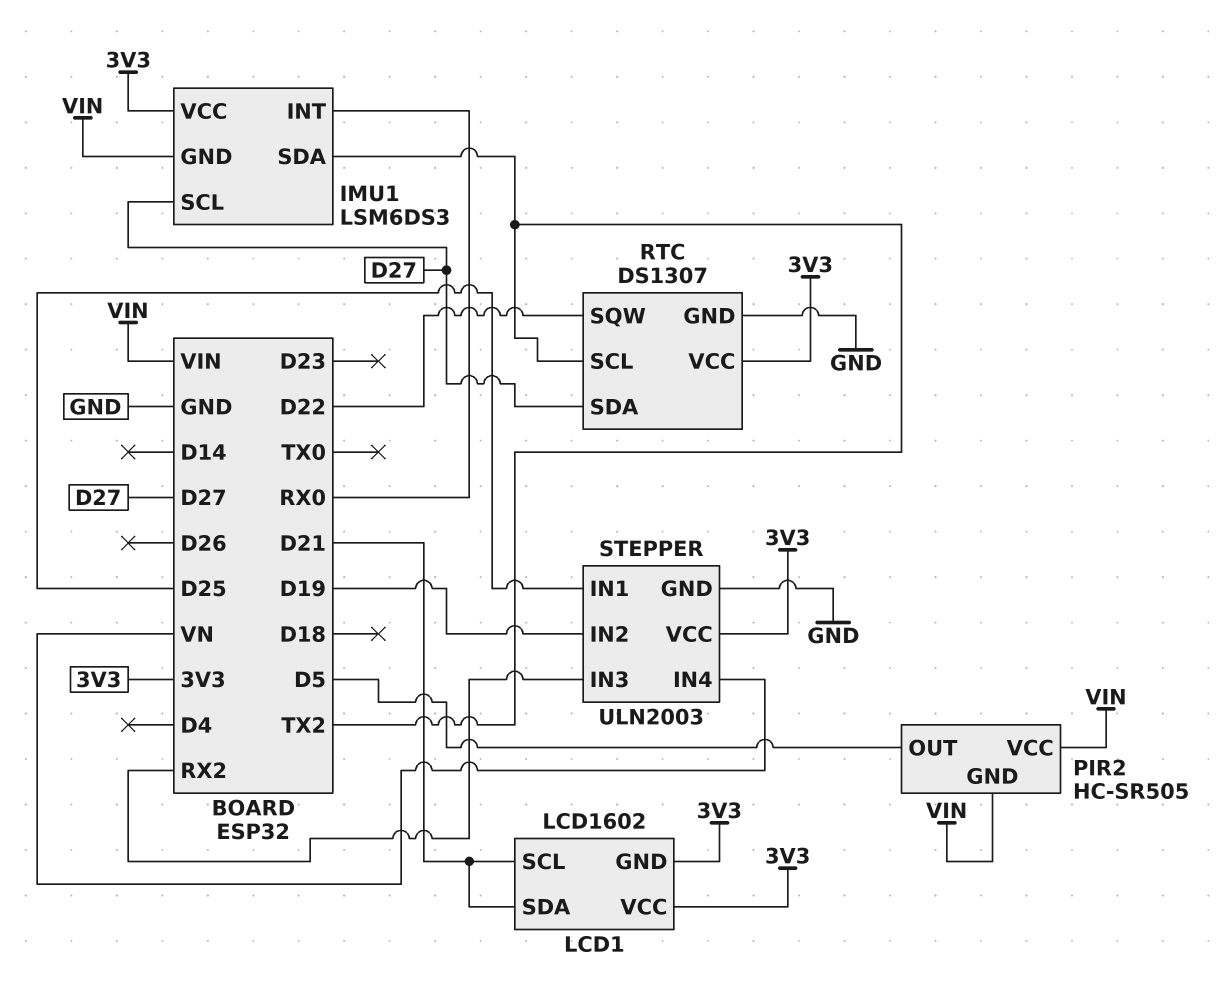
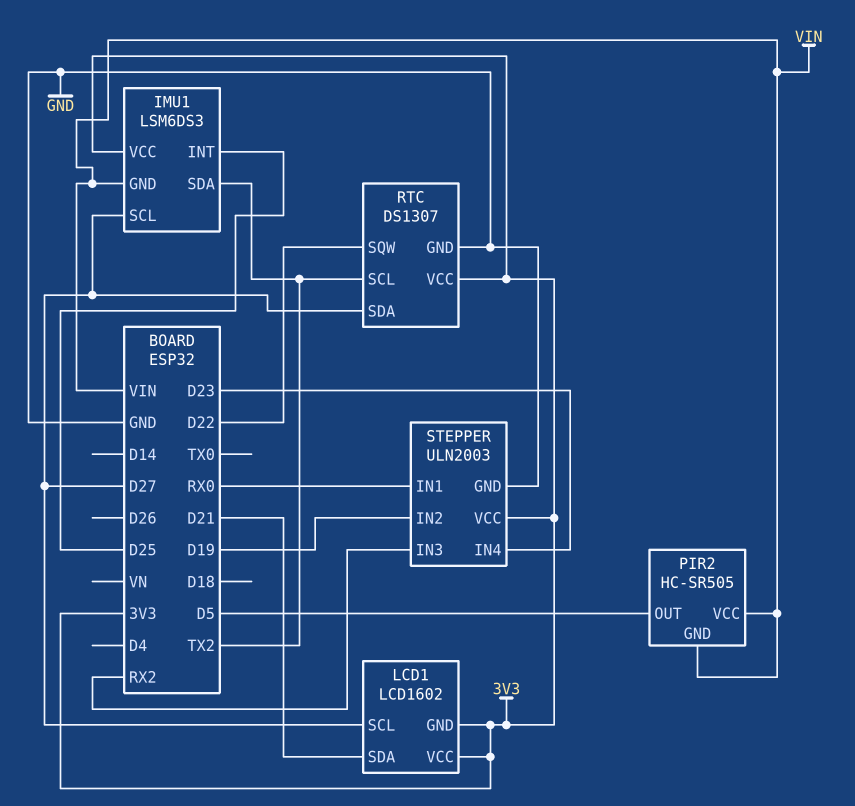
IMU1 pin INT: RX0 -> D25
LCD1 pin SCL: D21 -> D27
STEPPER pin IN1: D25 -> RX0
STEPPER pin IN4: VN -> D23

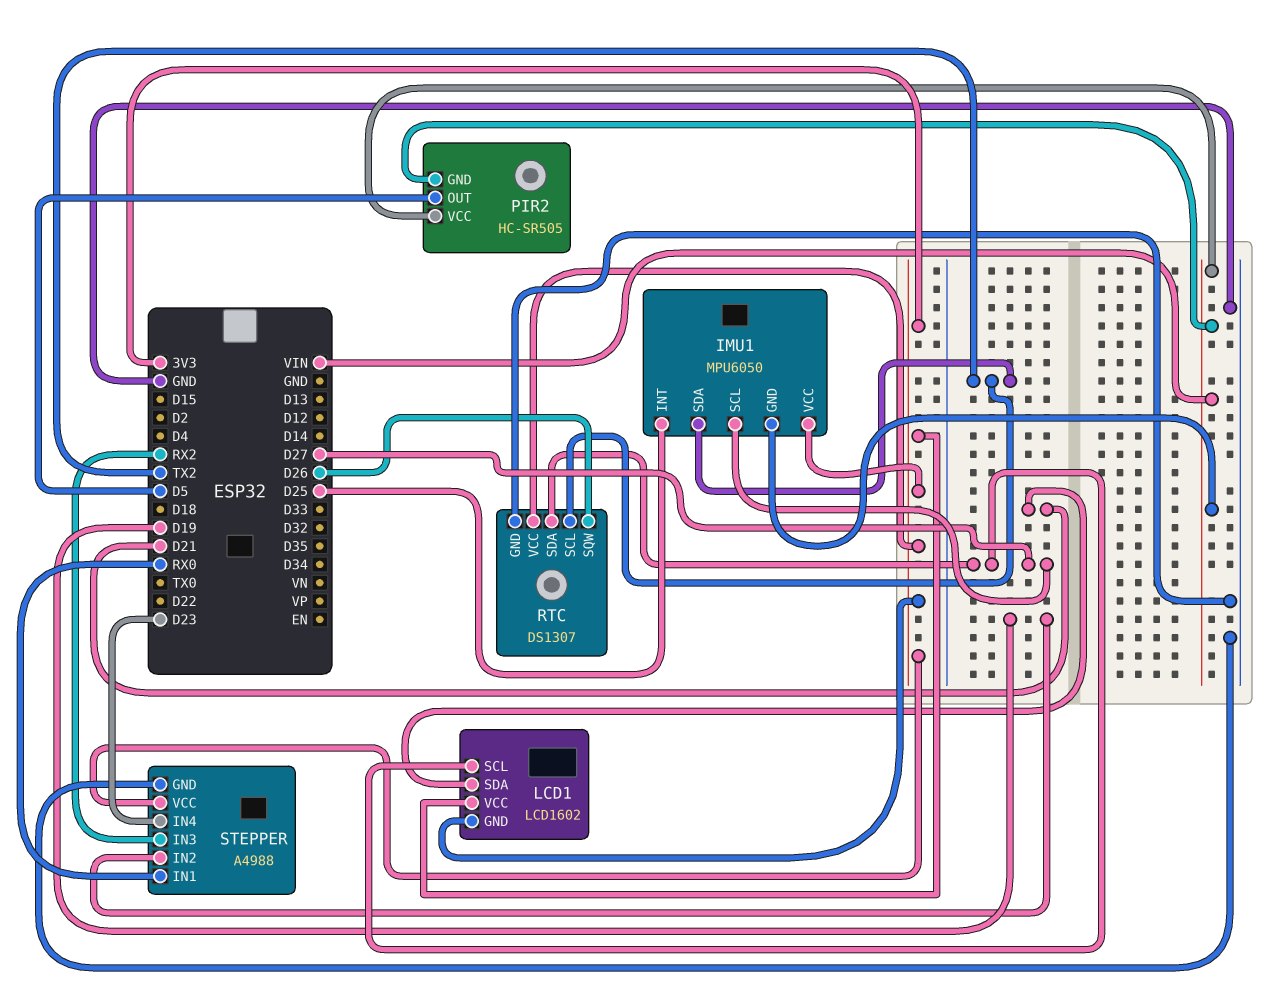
IMU1: LSM6DS3 -> MPU6050
RTC pin SQW: D22 -> D26
STEPPER: ULN2003 -> A4988

